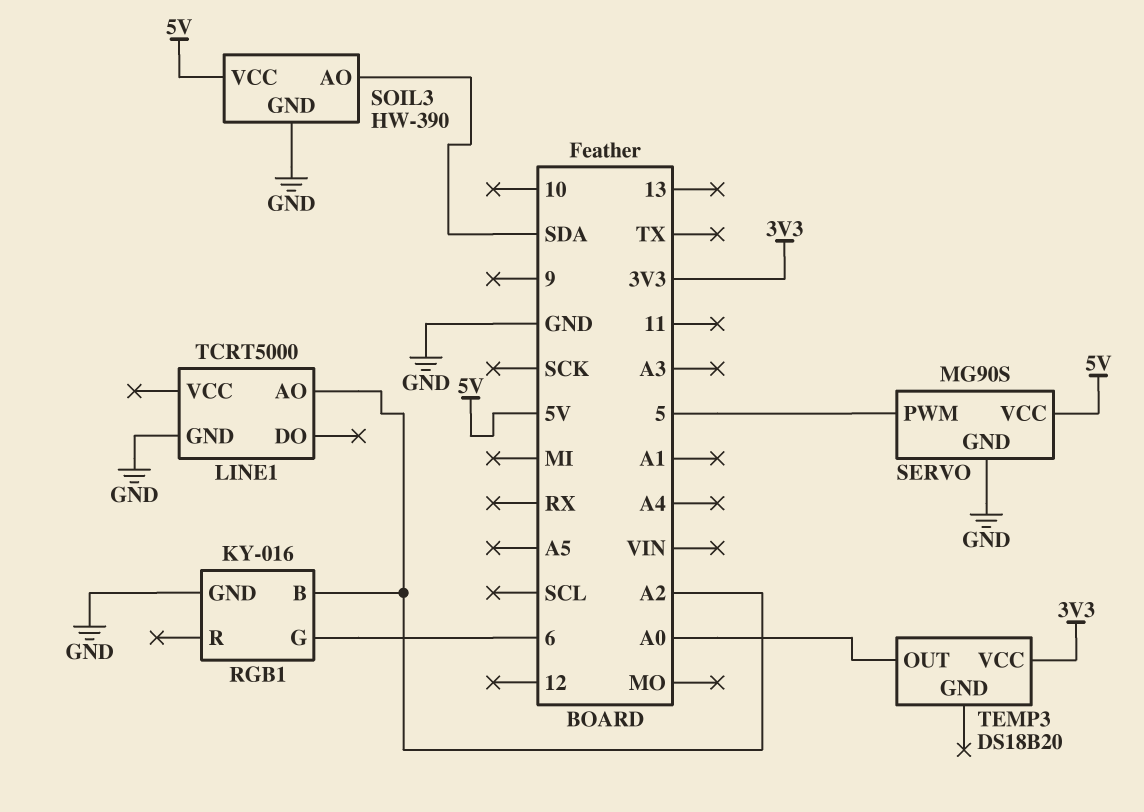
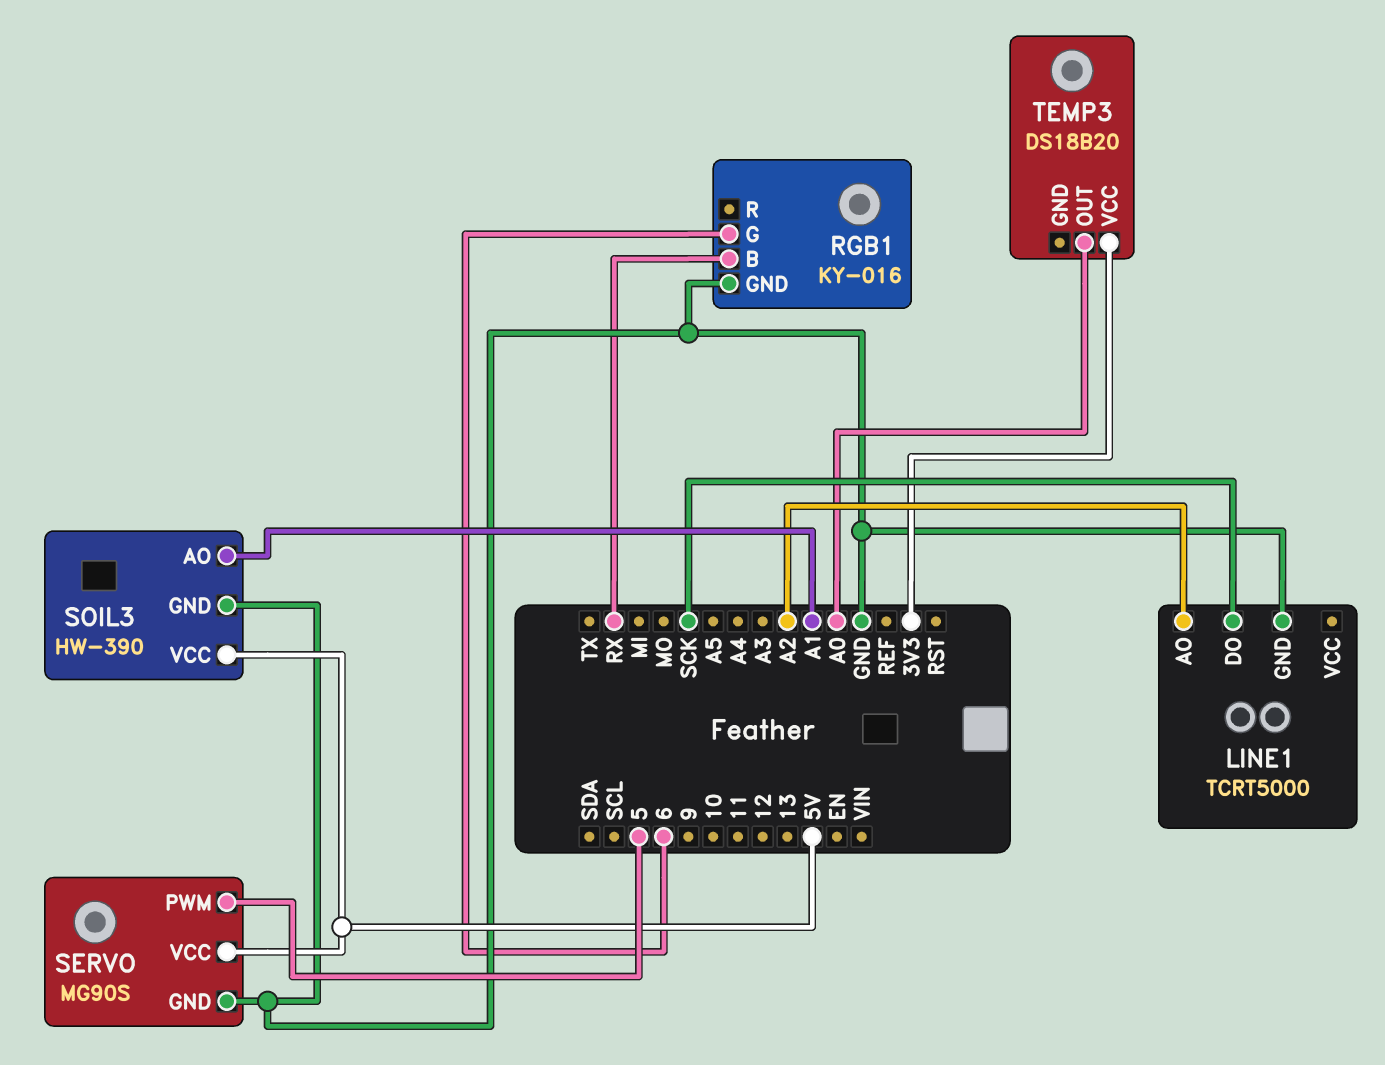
LINE1 pin DO: none -> SCK
RGB1 pin B: A2 -> RX
SOIL3 pin AO: SDA -> A1

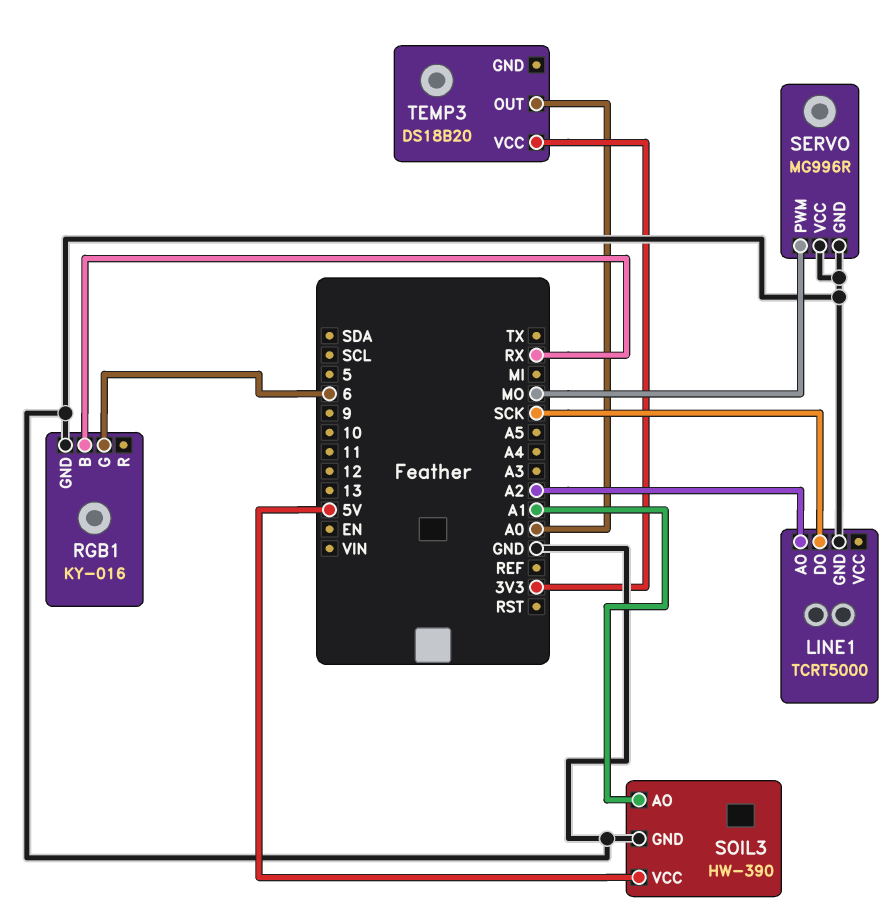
SERVO: MG90S -> MG996R
SERVO pin PWM: 5 -> MO
SERVO pin VCC: 5V -> GND

